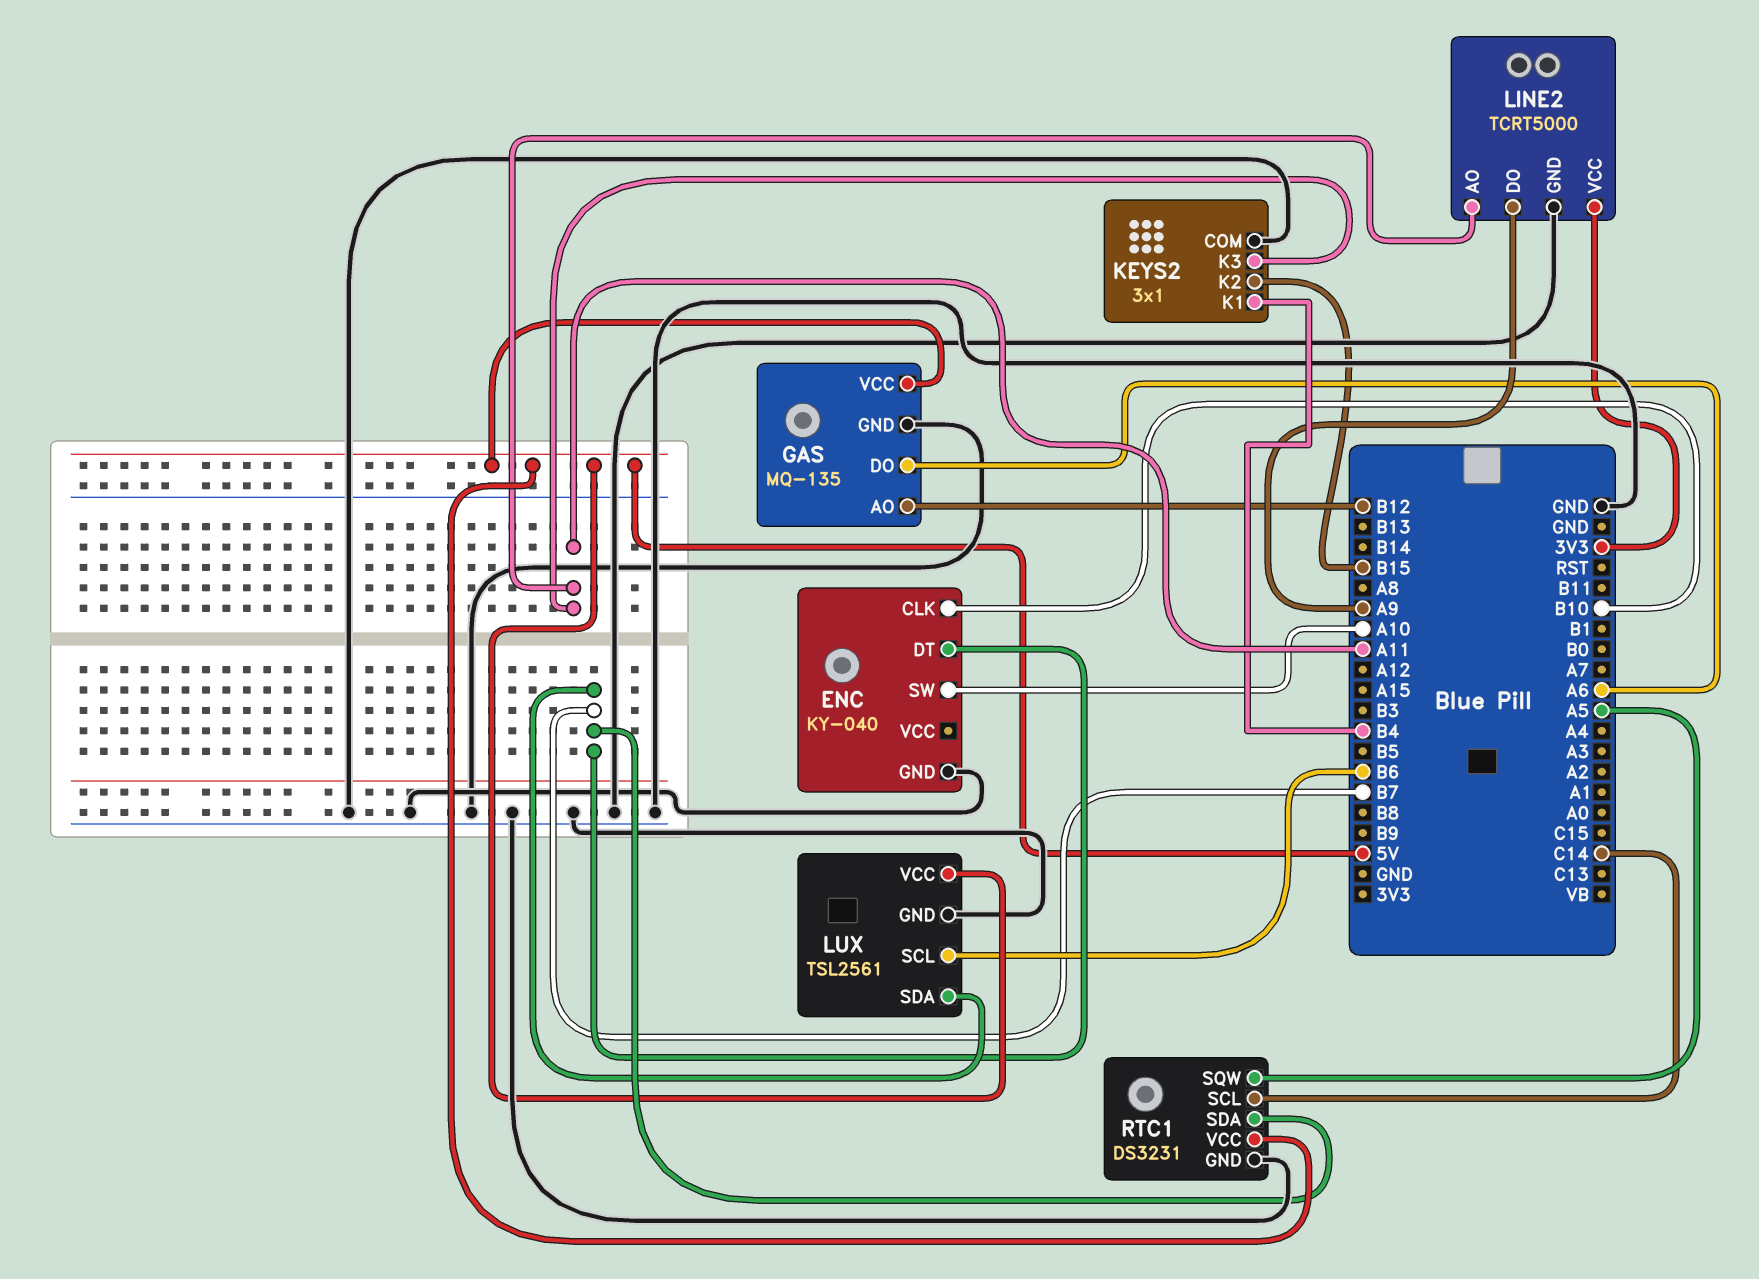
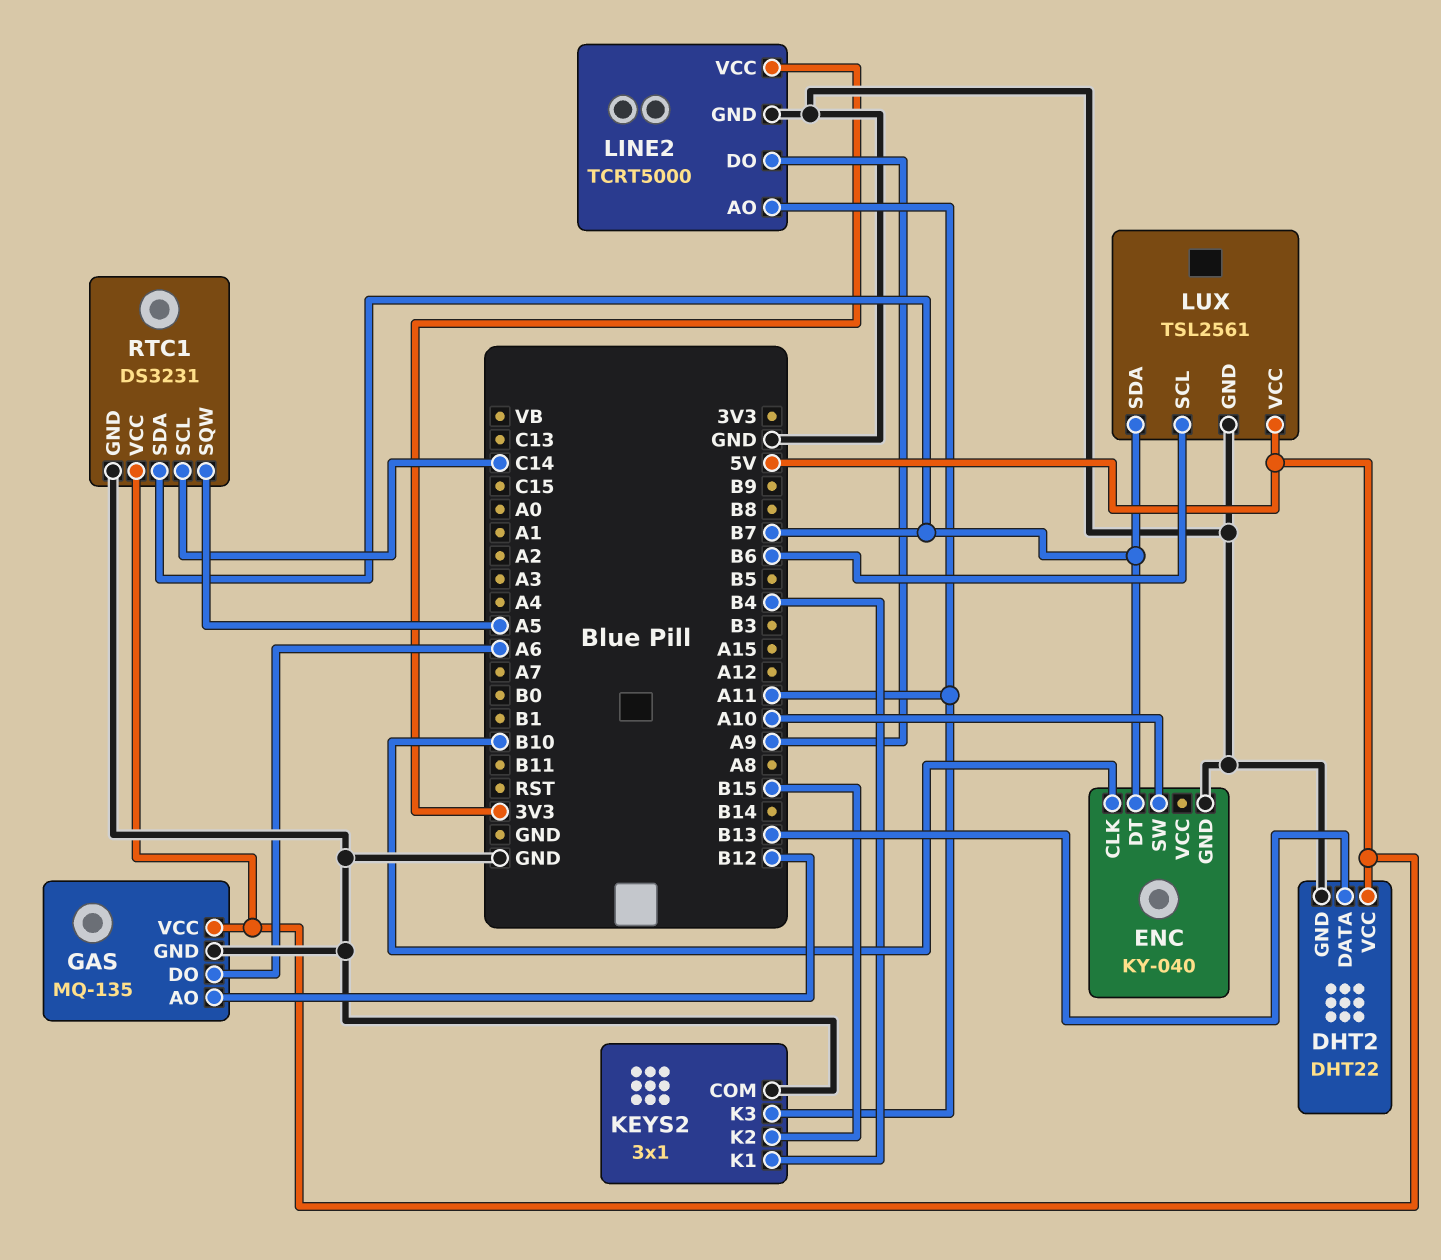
DHT2: none -> DHT22
DHT2 pin DATA: none -> B13
DHT2 pin GND: none -> GND
DHT2 pin VCC: none -> 5V

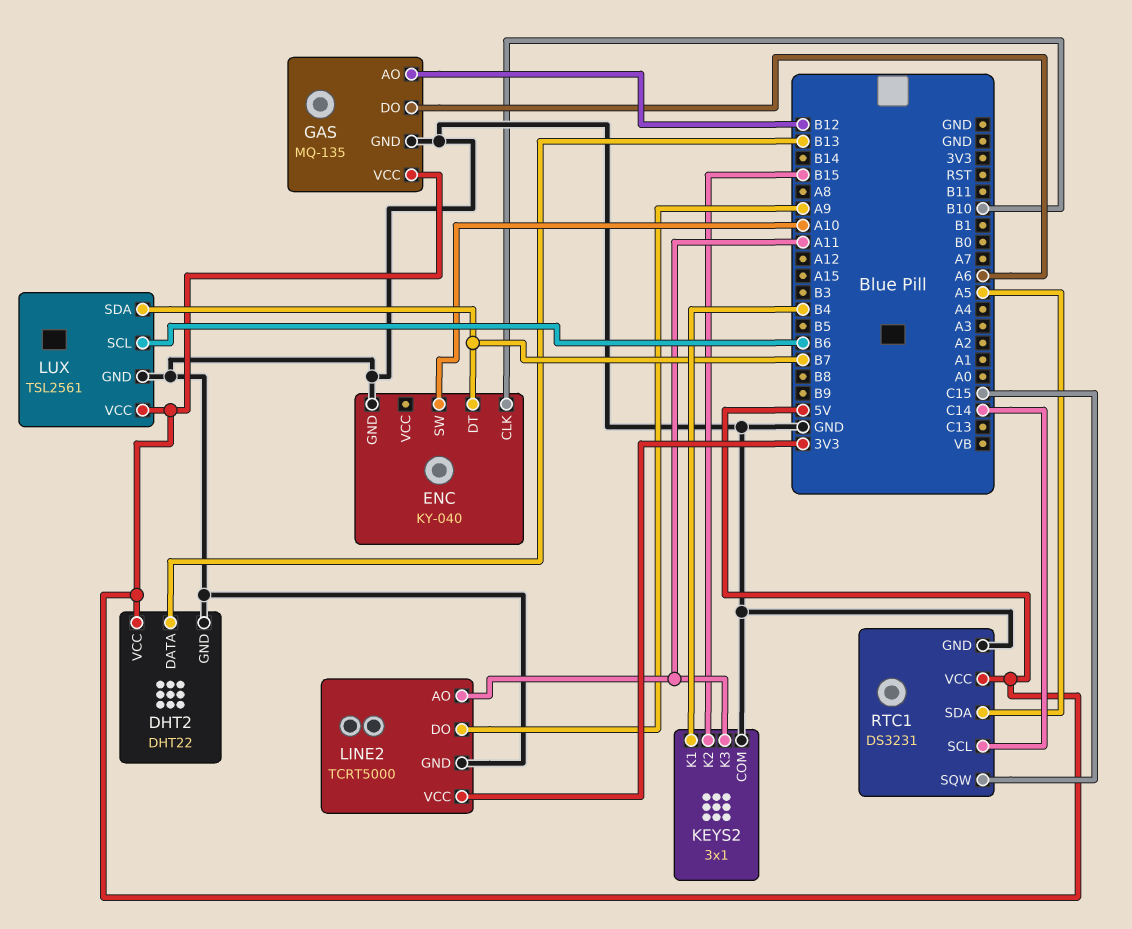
RTC1 pin SDA: B7 -> A5
RTC1 pin SQW: A5 -> C15

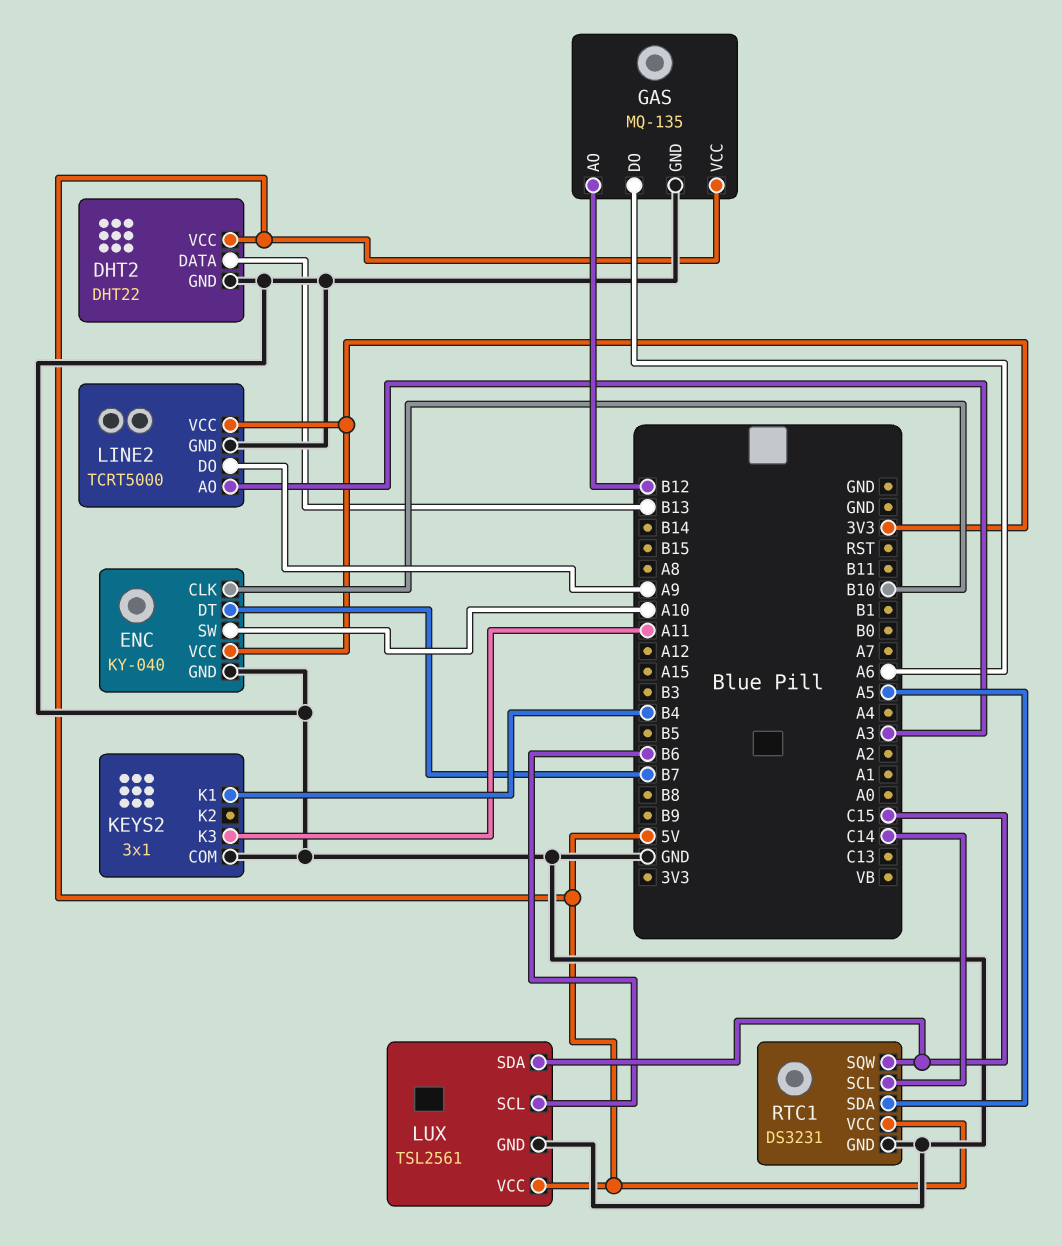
ENC pin VCC: none -> 3V3
KEYS2 pin K2: B15 -> none
LINE2 pin AO: A11 -> A3
LUX pin SDA: B7 -> C15

